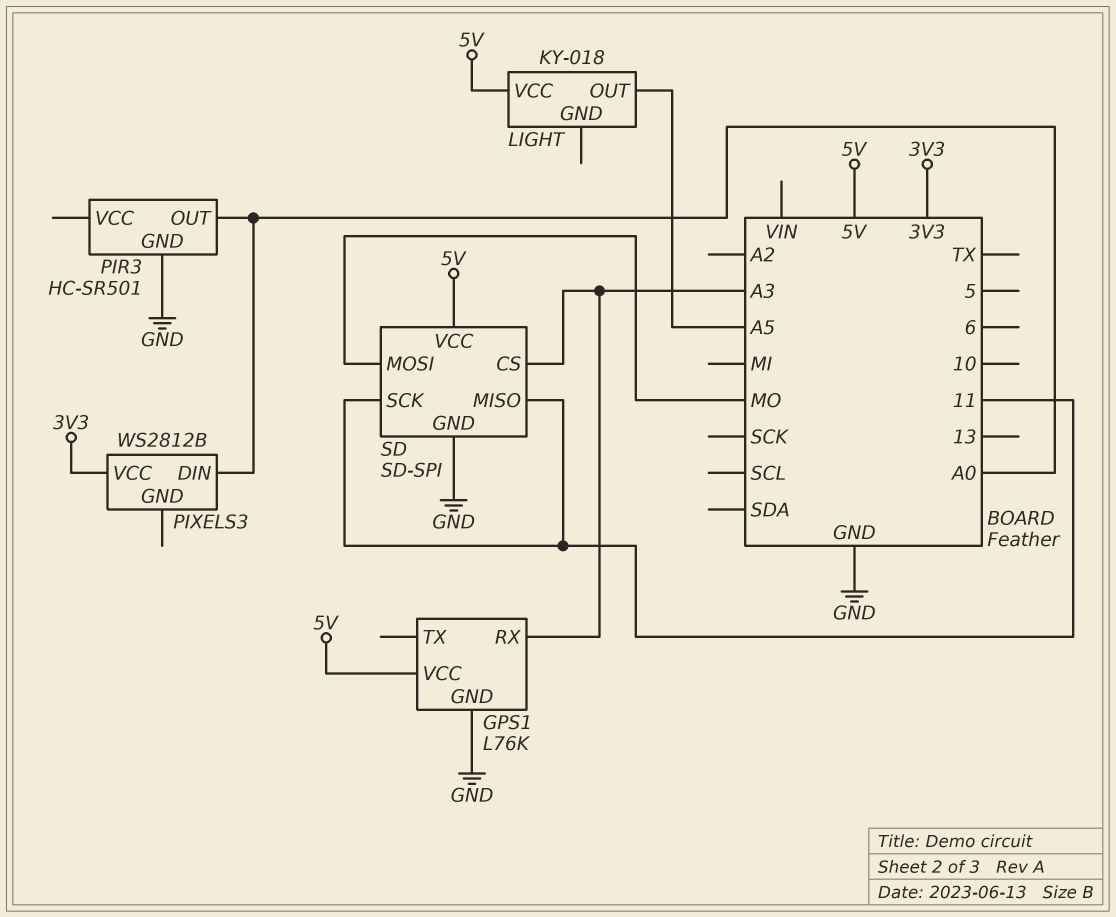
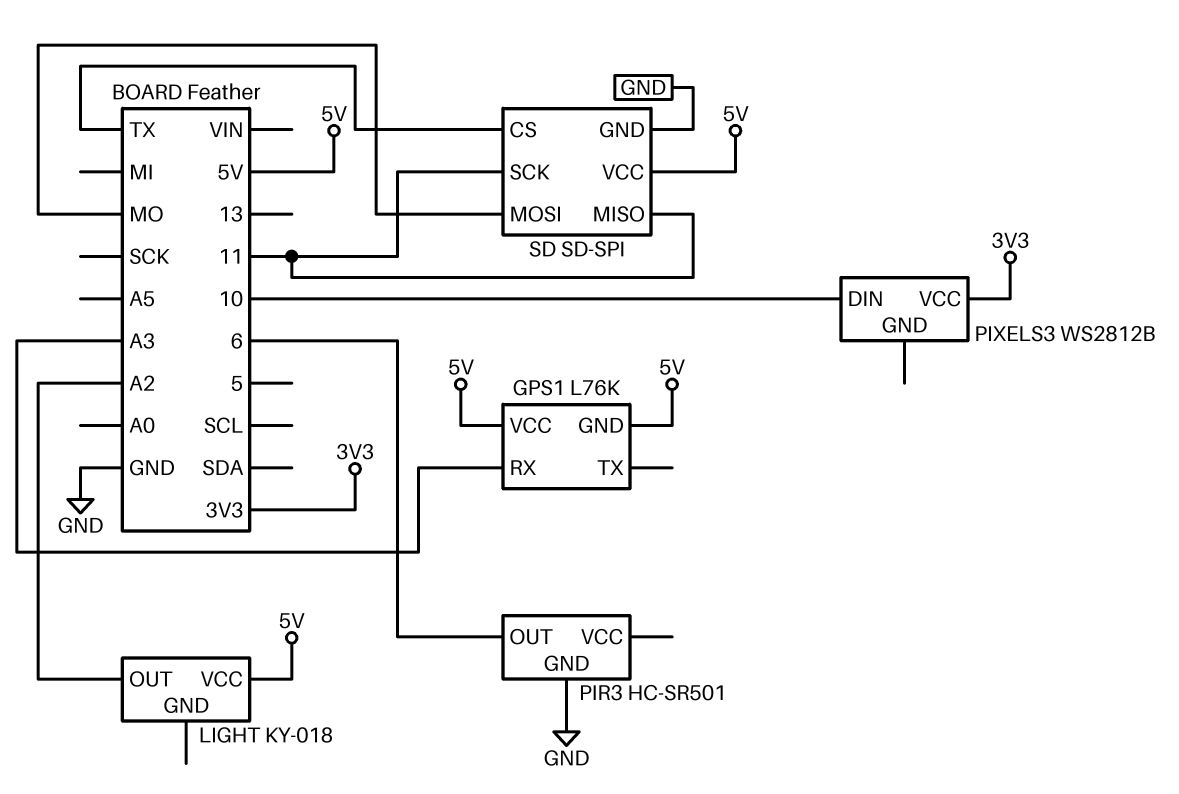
GPS1 pin GND: GND -> 5V
LIGHT pin OUT: A5 -> A2
PIR3 pin OUT: A0 -> 6
PIXELS3 pin DIN: A0 -> 10
SD pin CS: A3 -> TX

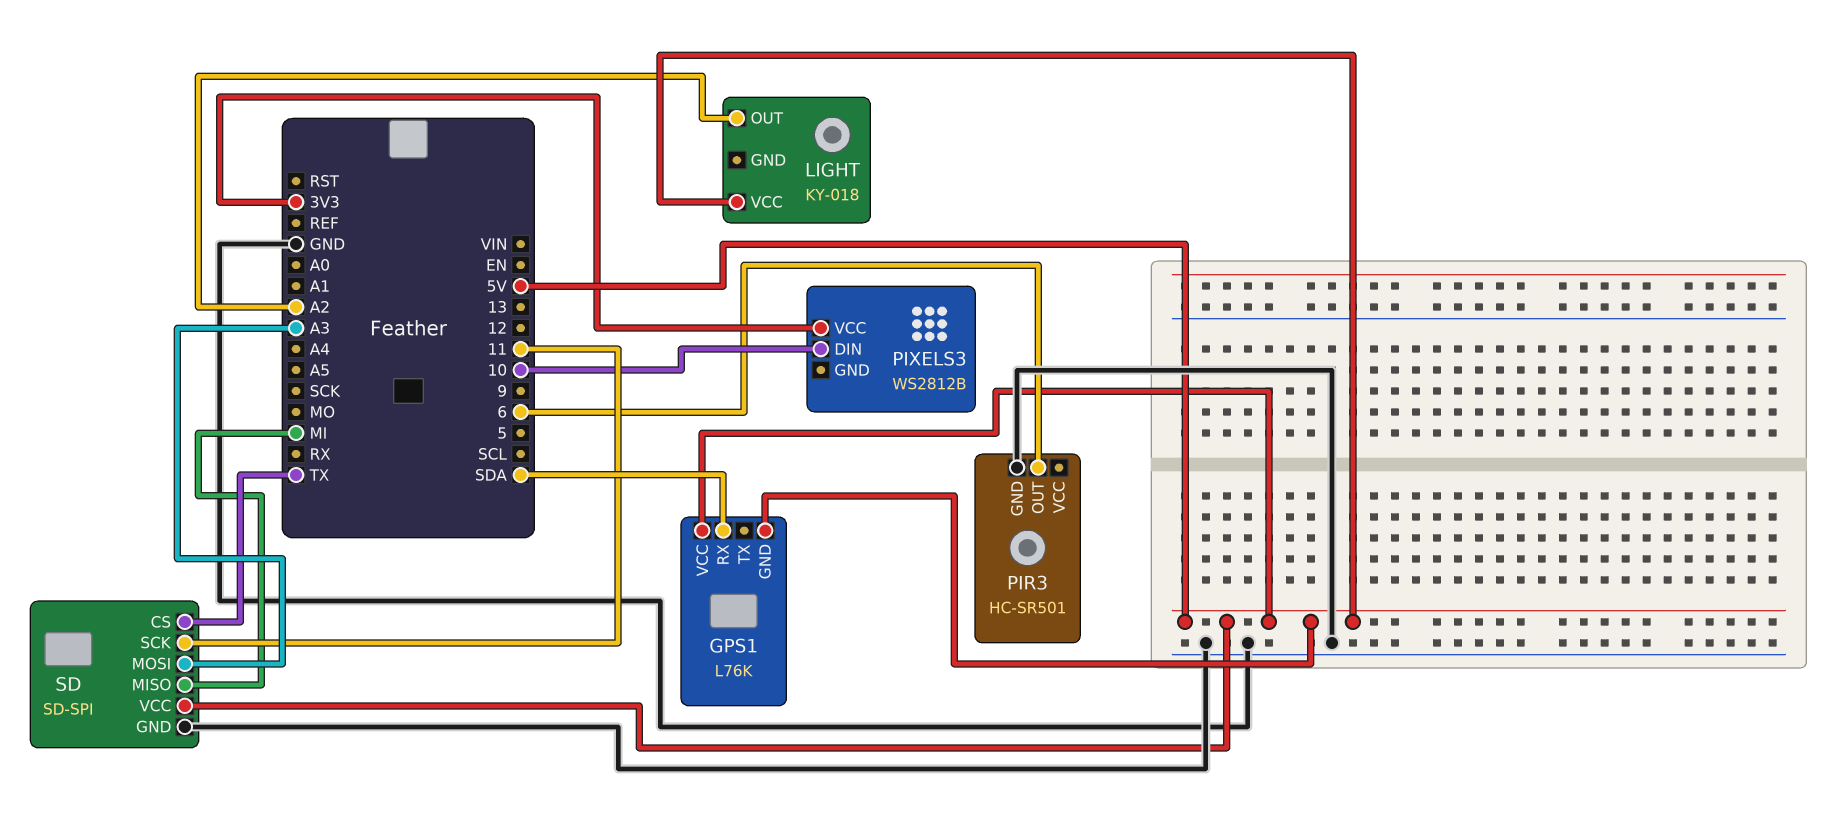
GPS1 pin RX: A3 -> SDA
SD pin MISO: 11 -> MI
SD pin MOSI: MO -> A3

